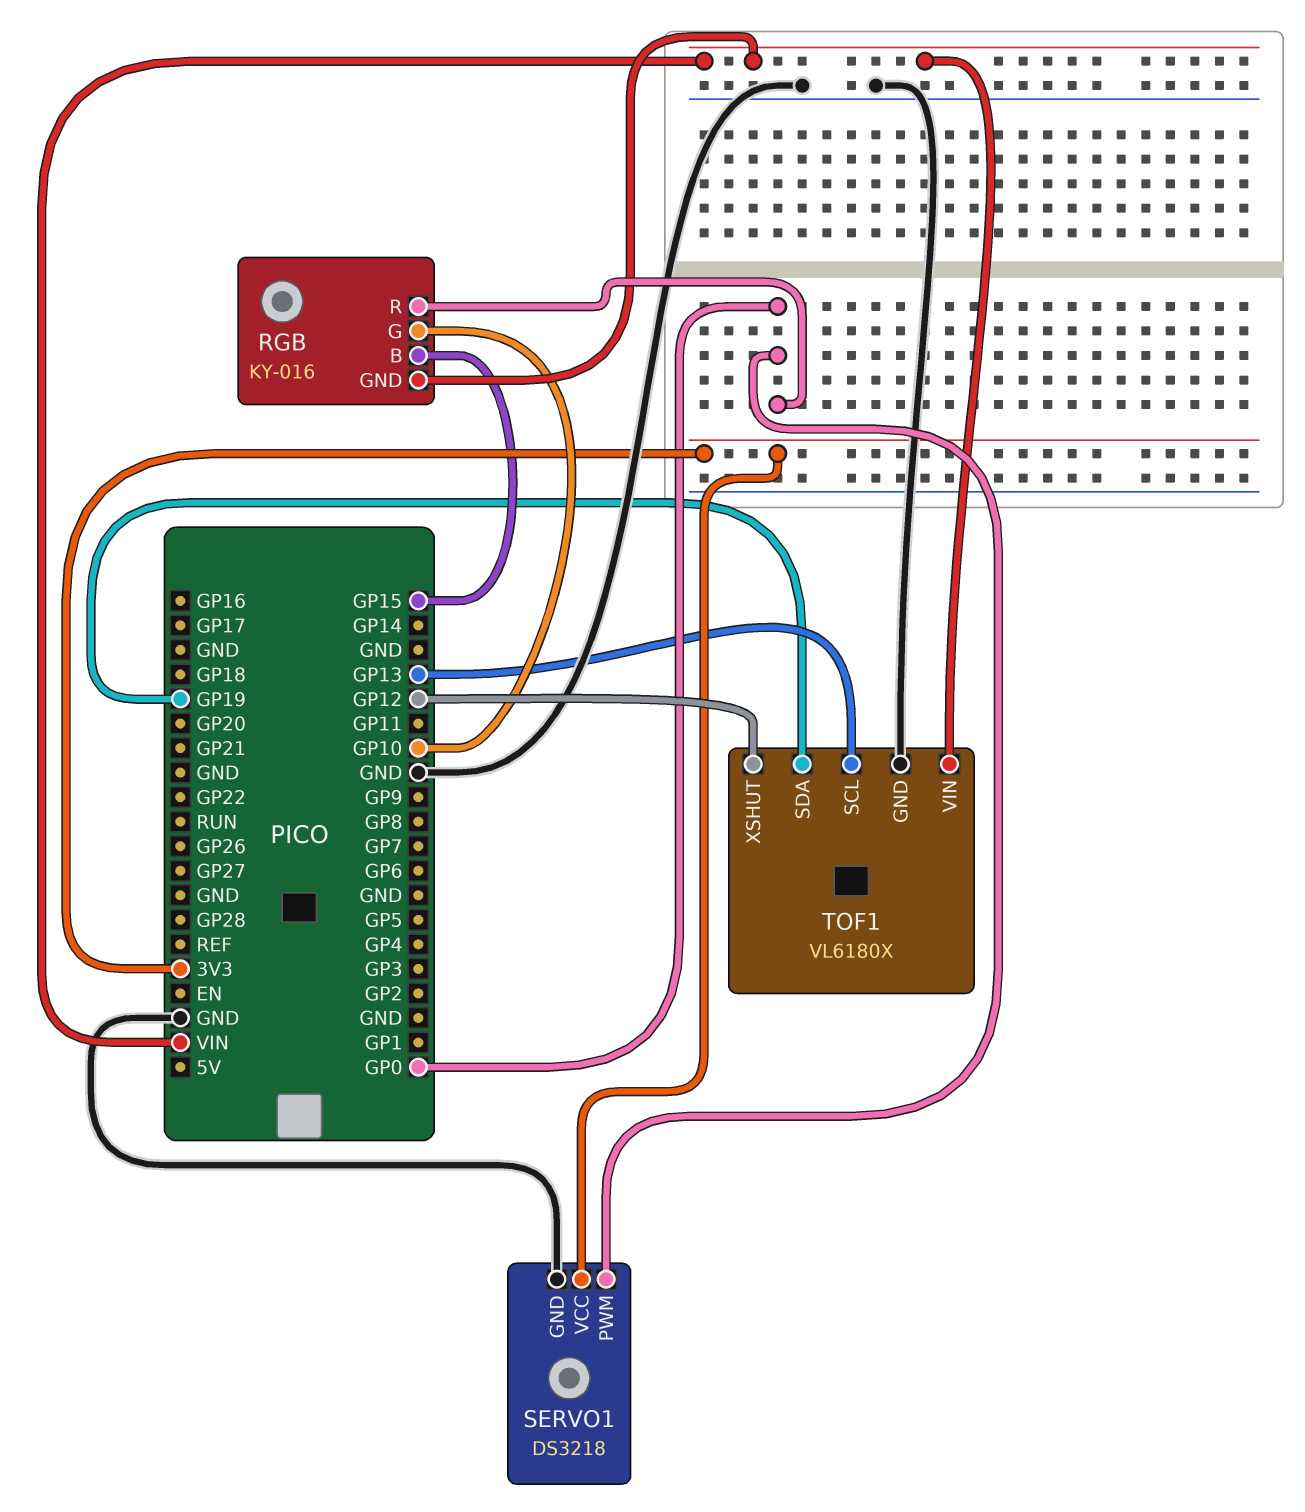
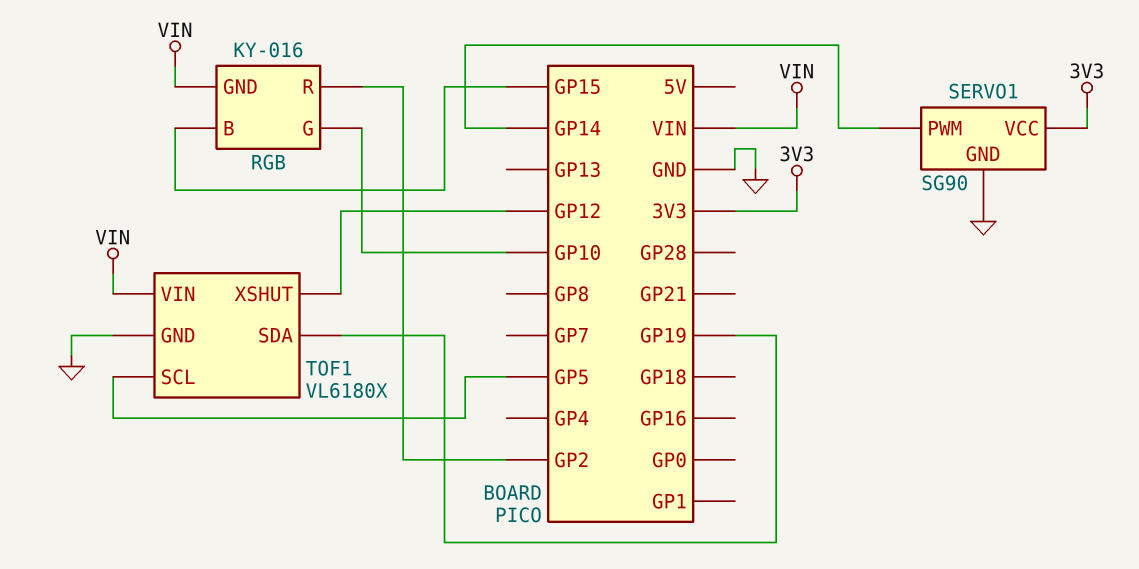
RGB pin R: GP0 -> GP2
SERVO1: DS3218 -> SG90
SERVO1 pin PWM: GP0 -> GP14
TOF1 pin SCL: GP13 -> GP5

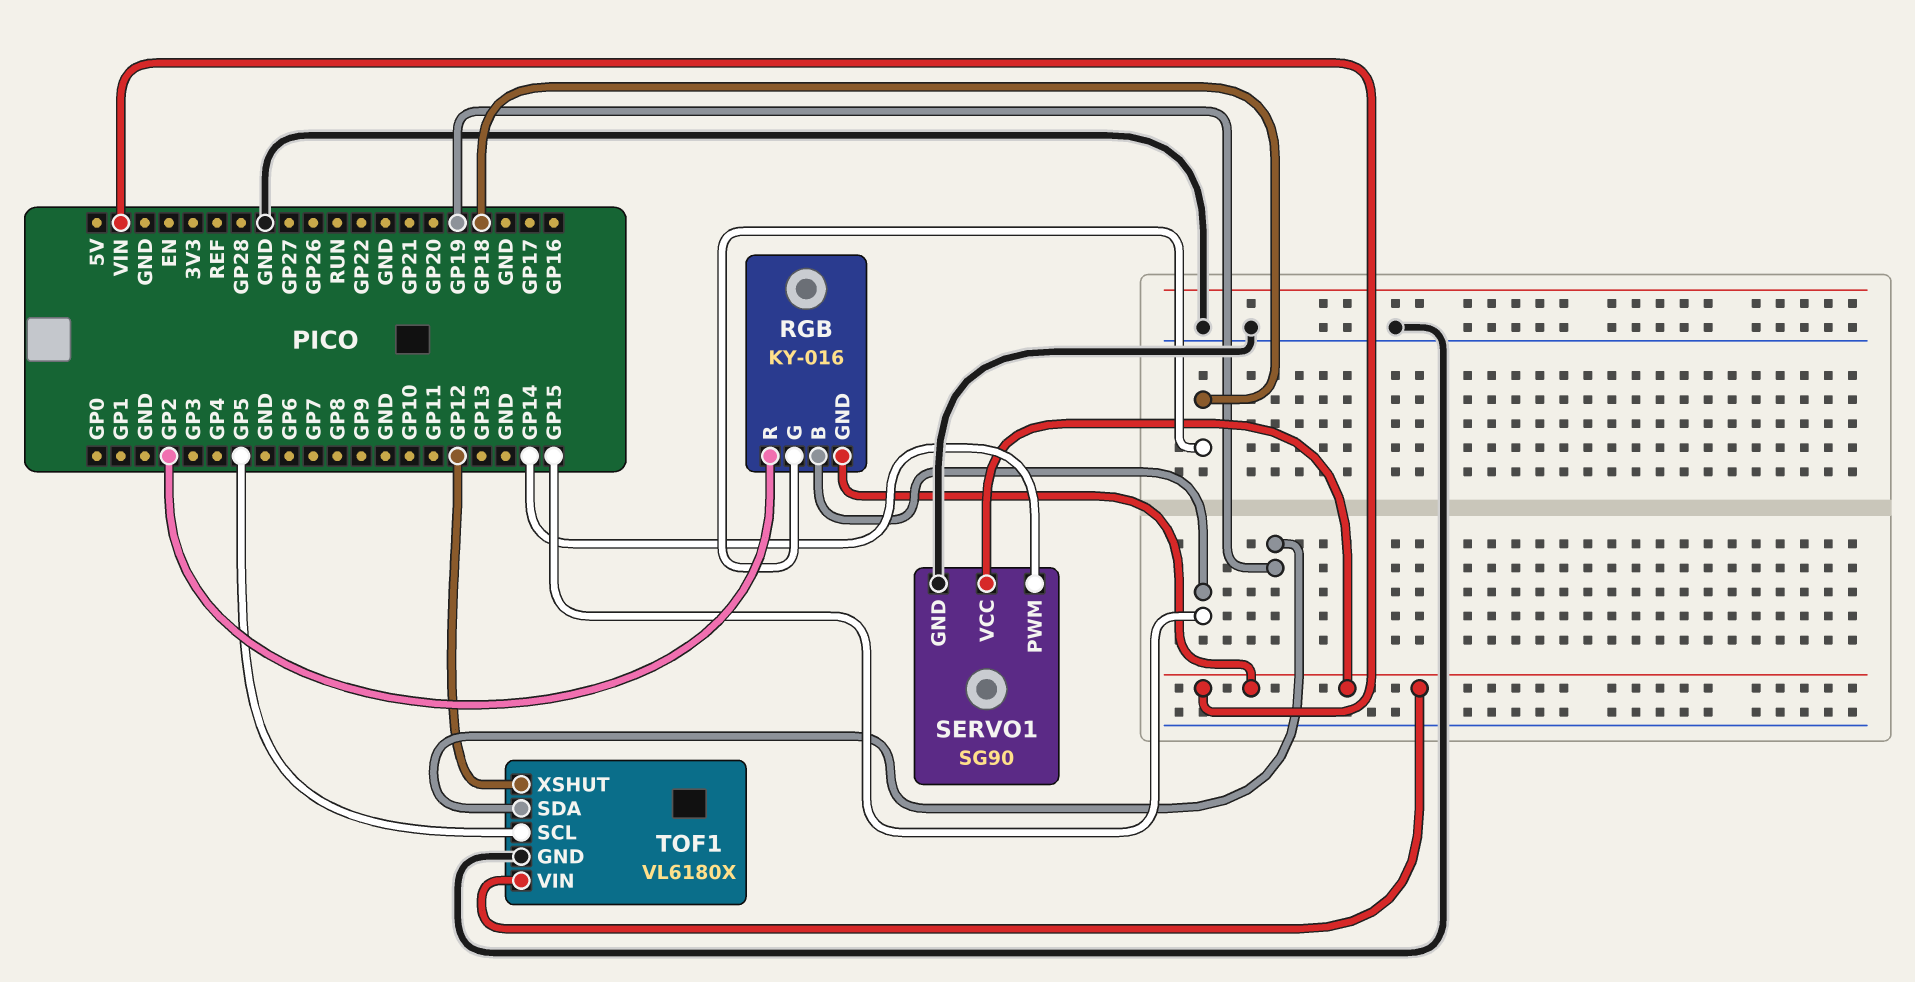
RGB pin G: GP10 -> GP18
SERVO1 pin VCC: 3V3 -> VIN

